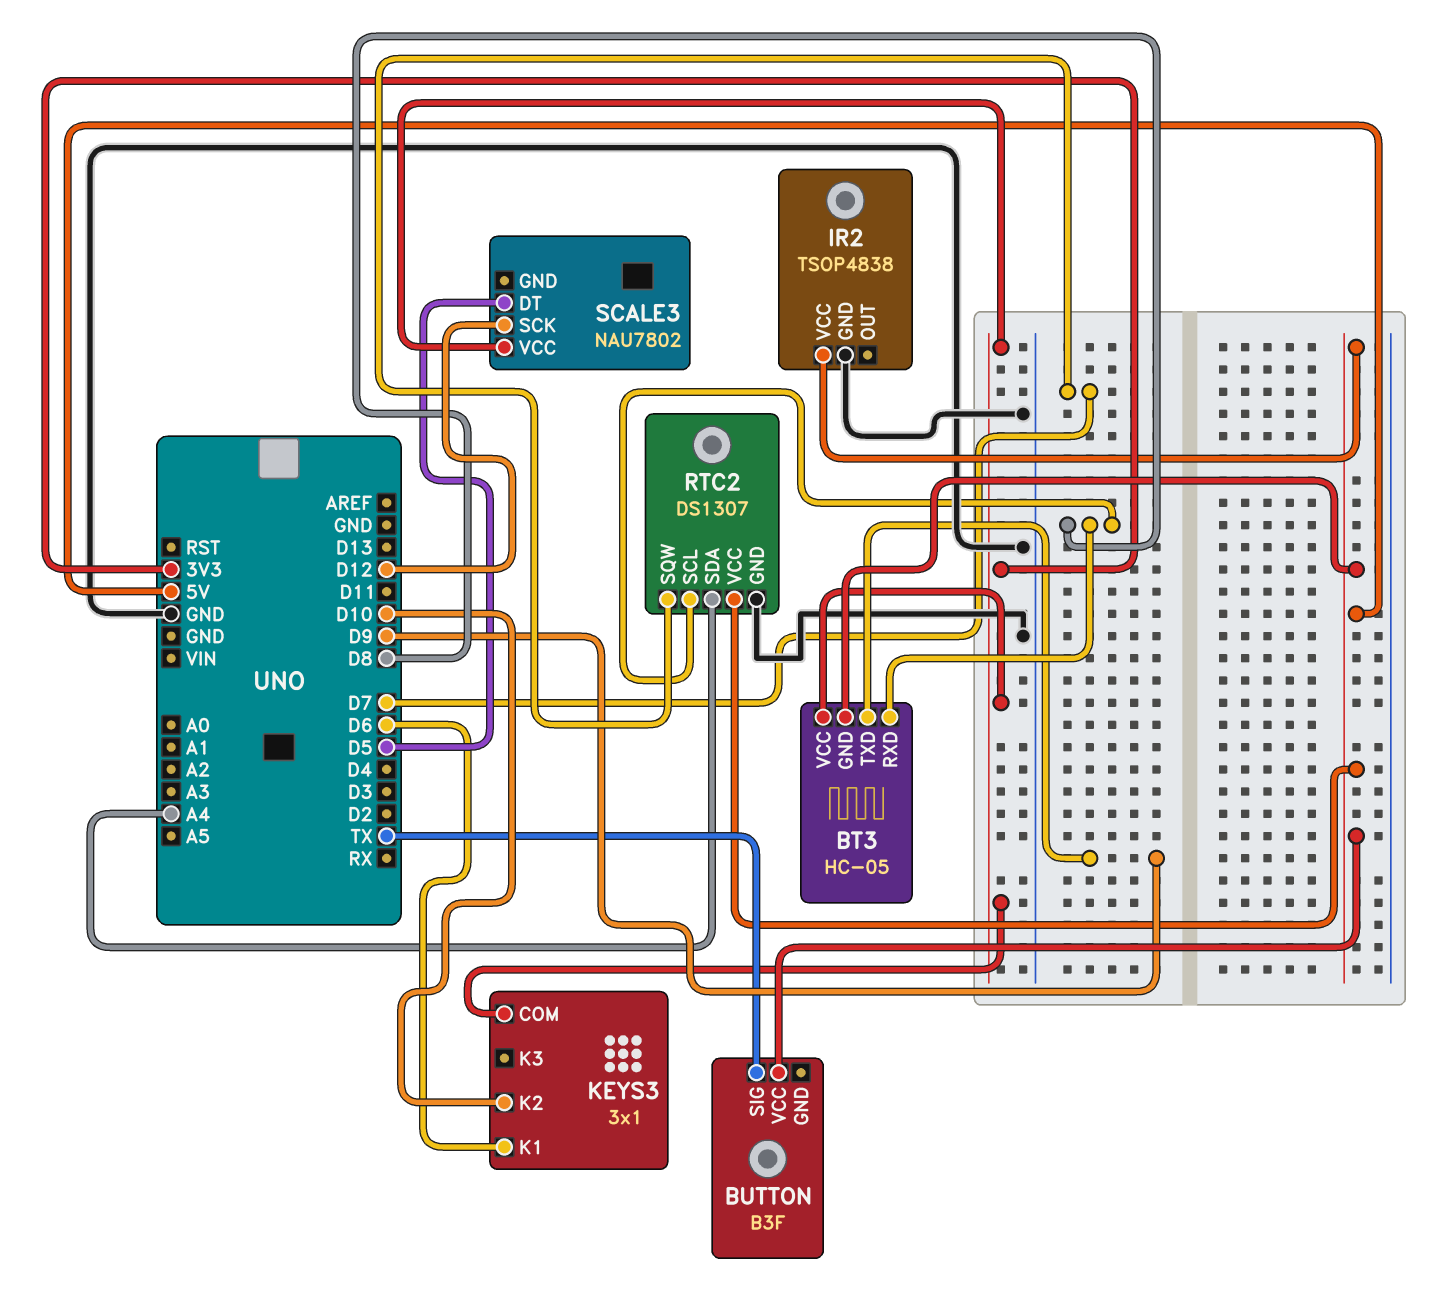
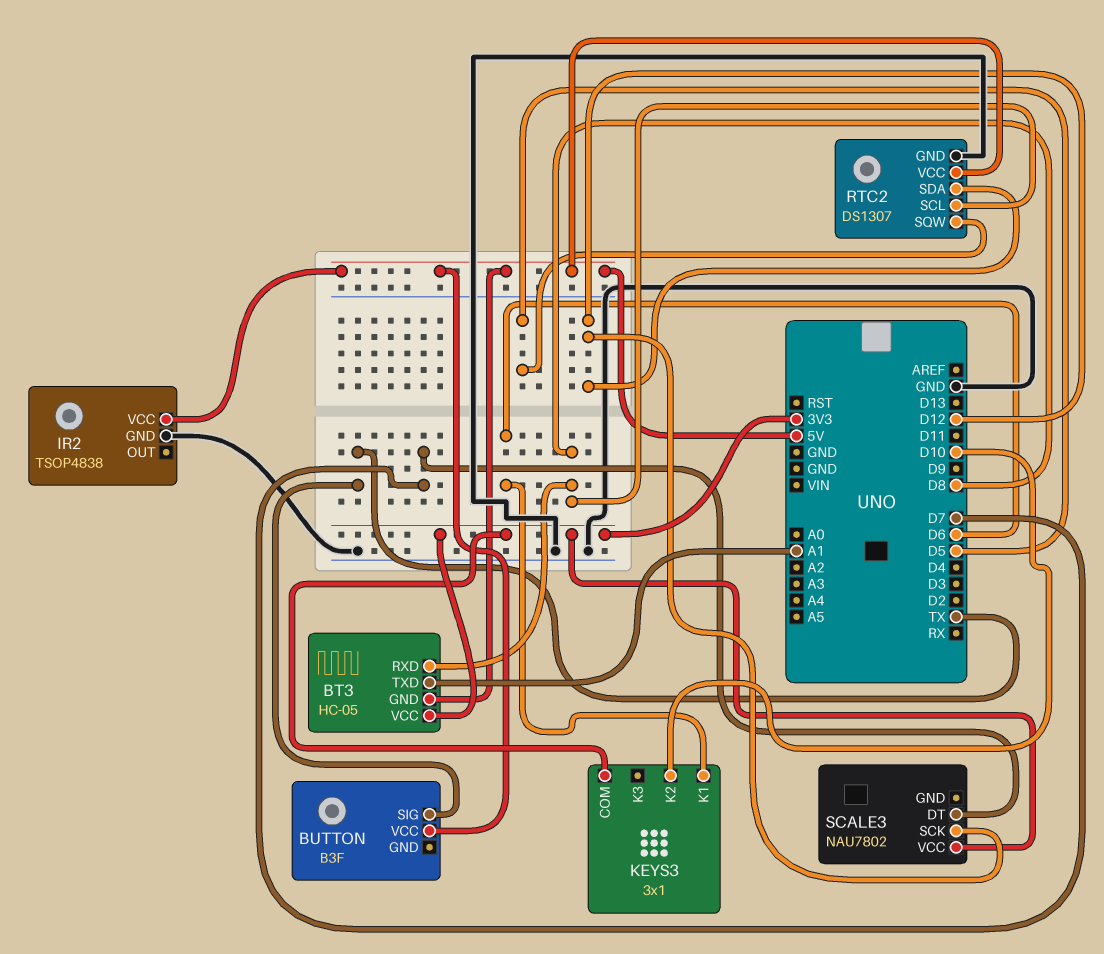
BT3 pin TXD: D9 -> A1
RTC2 pin SDA: A4 -> D12
RTC2 pin SQW: D7 -> D5
SCALE3 pin DT: D5 -> D7

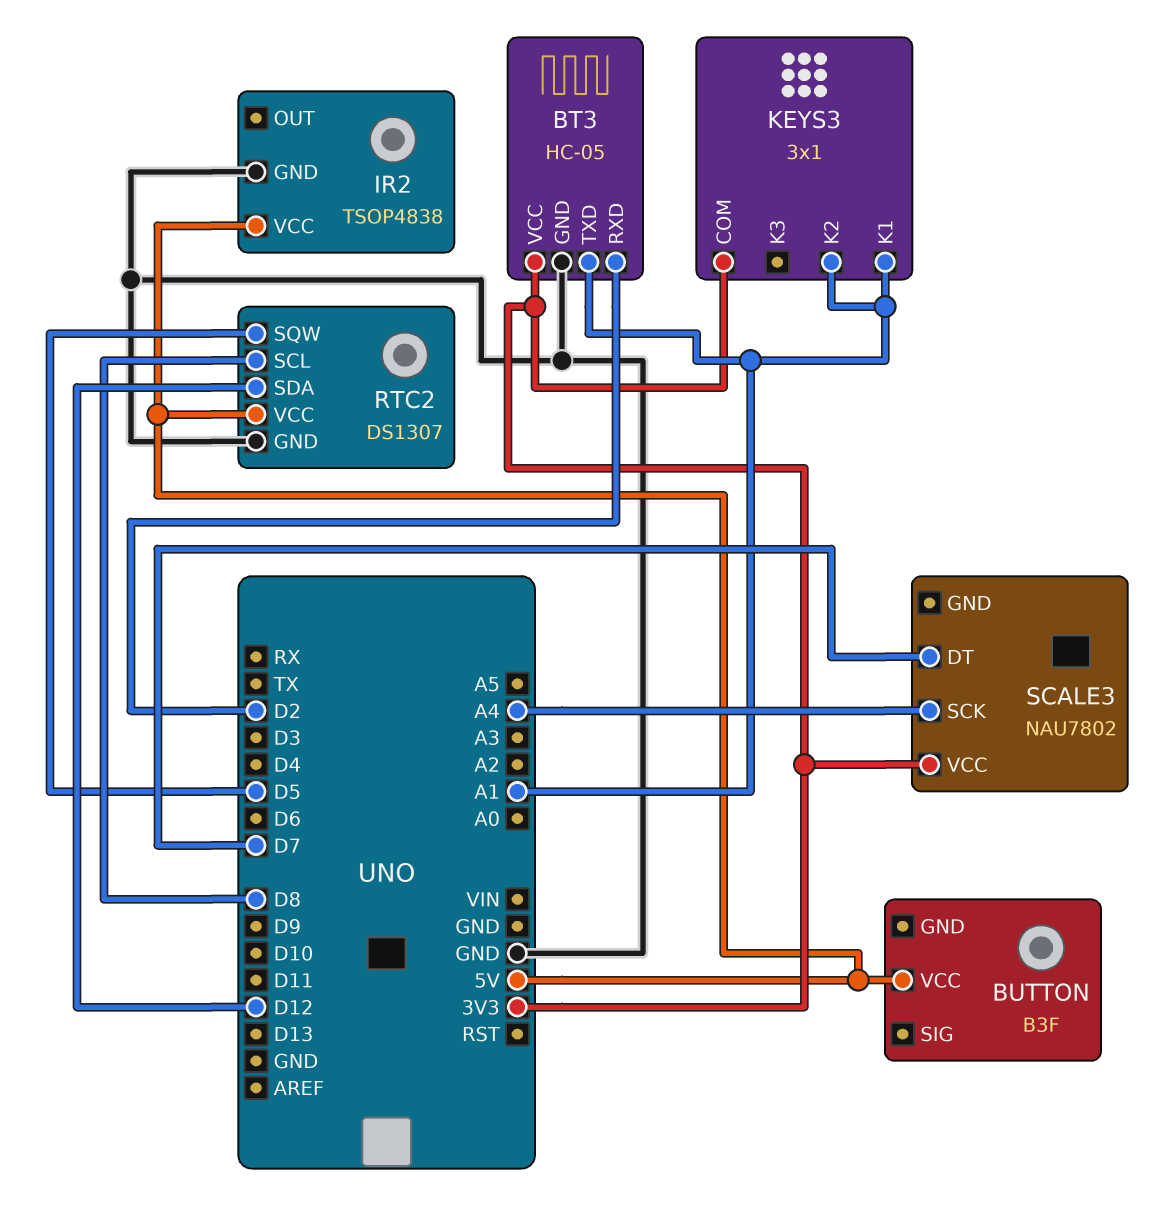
BT3 pin GND: 5V -> GND
BT3 pin RXD: D8 -> D2
BUTTON pin SIG: TX -> none
KEYS3 pin K1: D6 -> A1
KEYS3 pin K2: D10 -> A1
SCALE3 pin SCK: D12 -> A4

